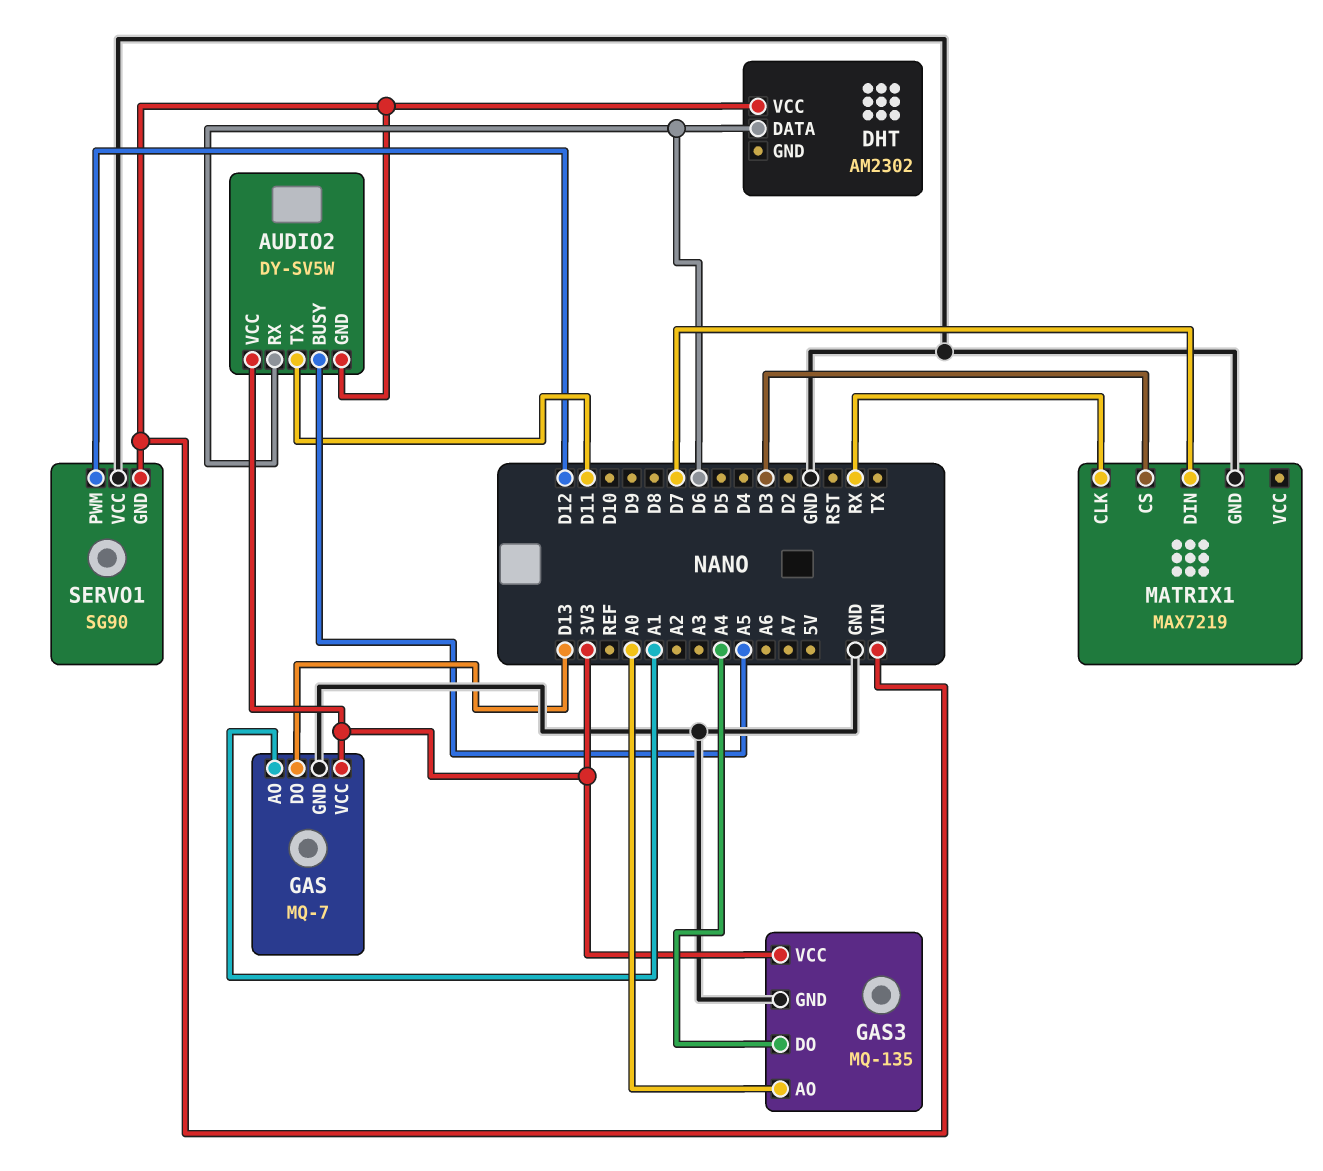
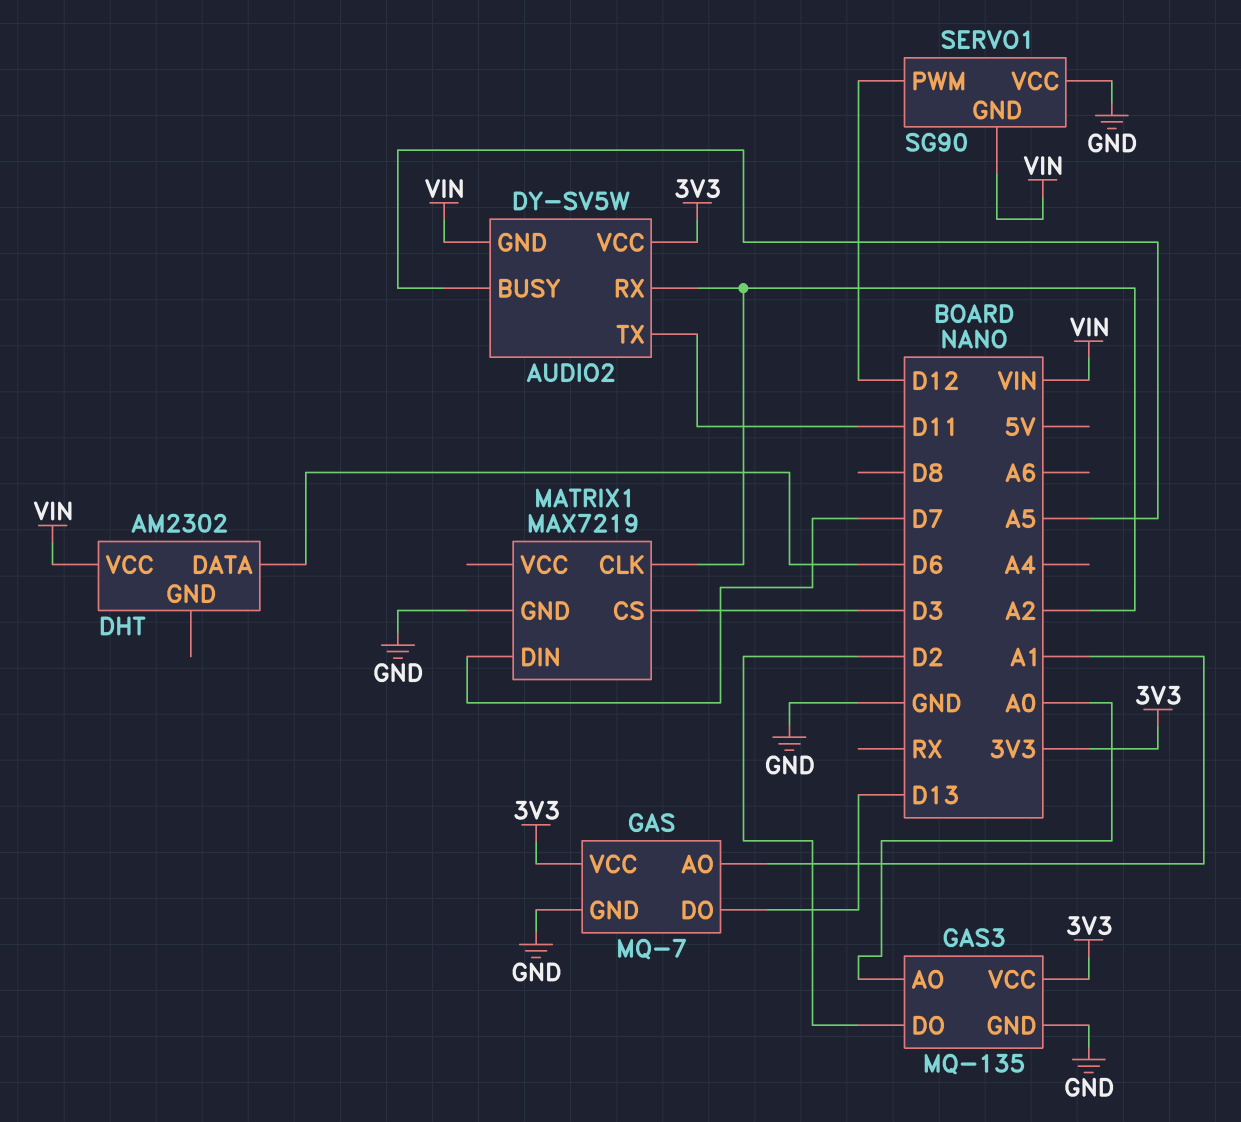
AUDIO2 pin RX: D6 -> A2
GAS3 pin DO: A4 -> D2
MATRIX1 pin CLK: RX -> A2

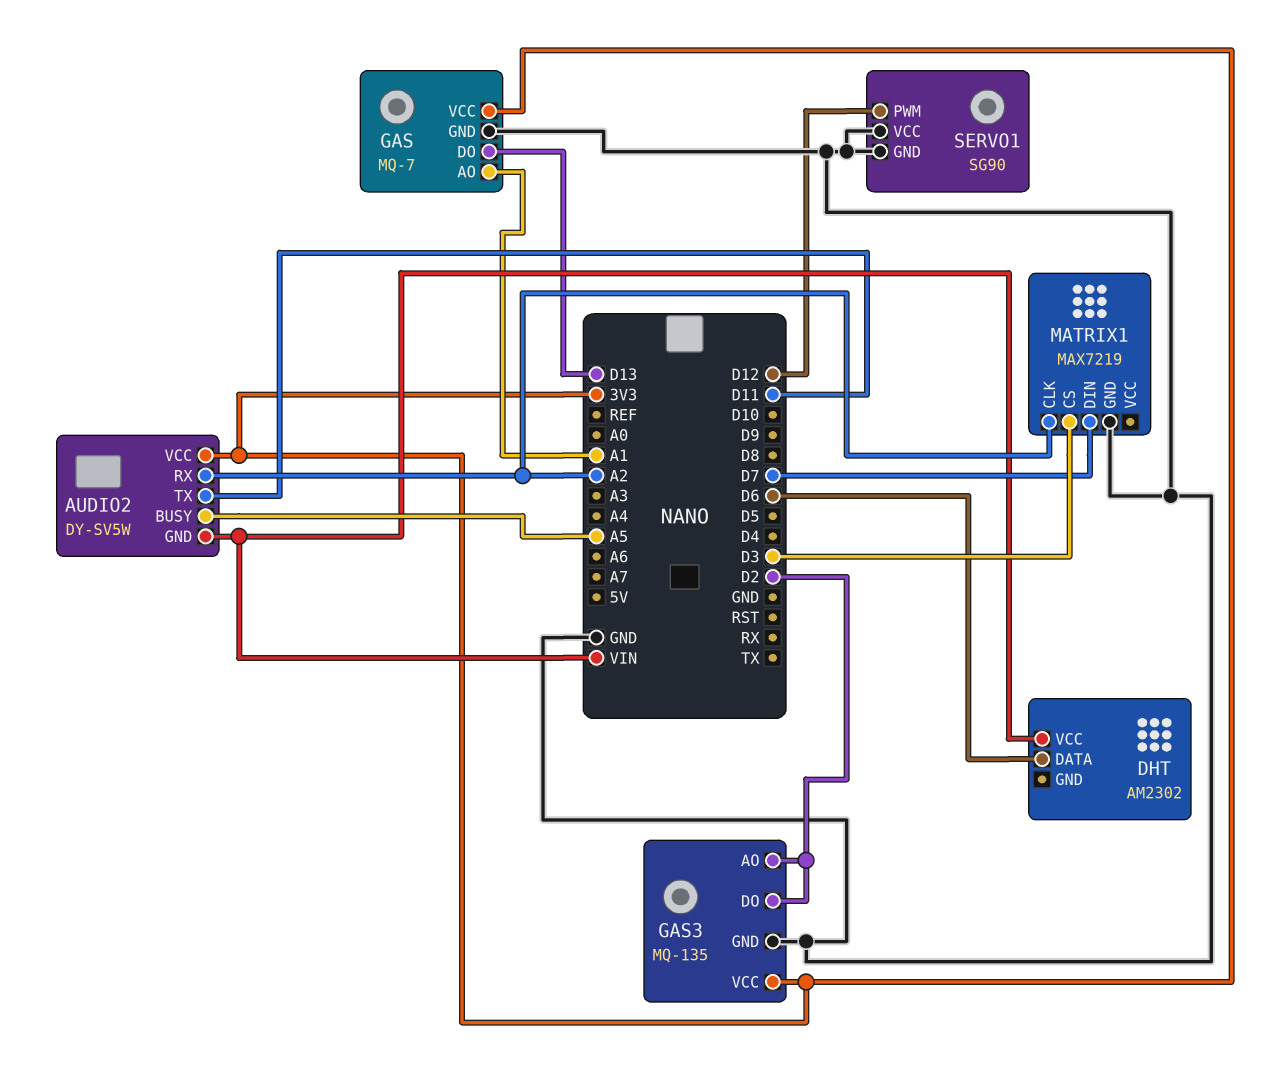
GAS3 pin AO: A0 -> D2
SERVO1 pin GND: VIN -> GND

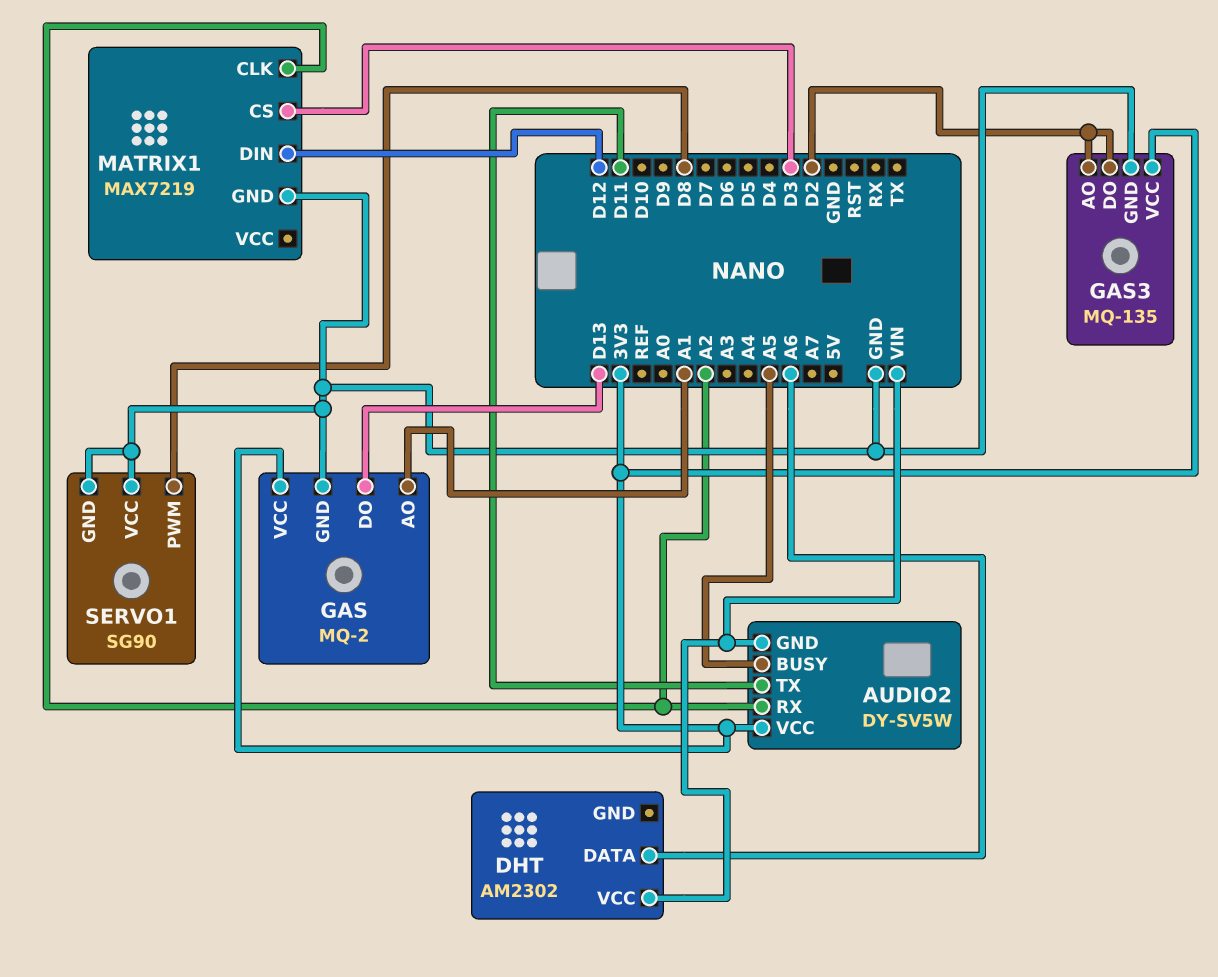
DHT pin DATA: D6 -> A6
GAS: MQ-7 -> MQ-2
MATRIX1 pin DIN: D7 -> D12
SERVO1 pin PWM: D12 -> D8

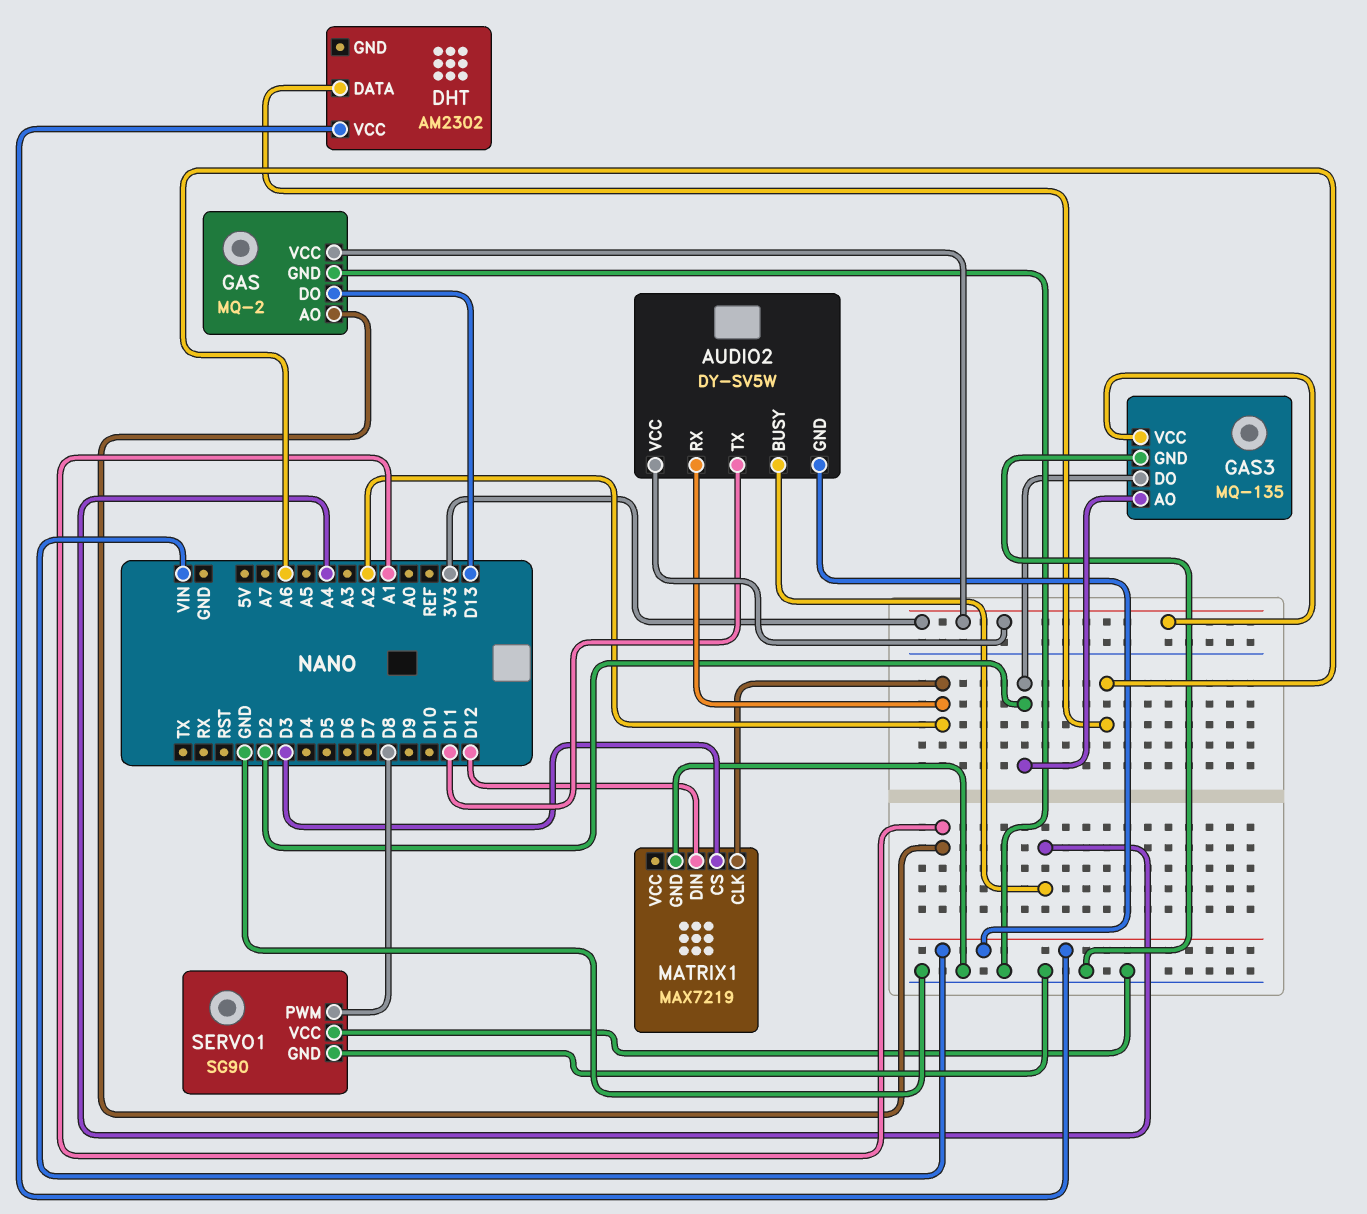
AUDIO2 pin BUSY: A5 -> A4

